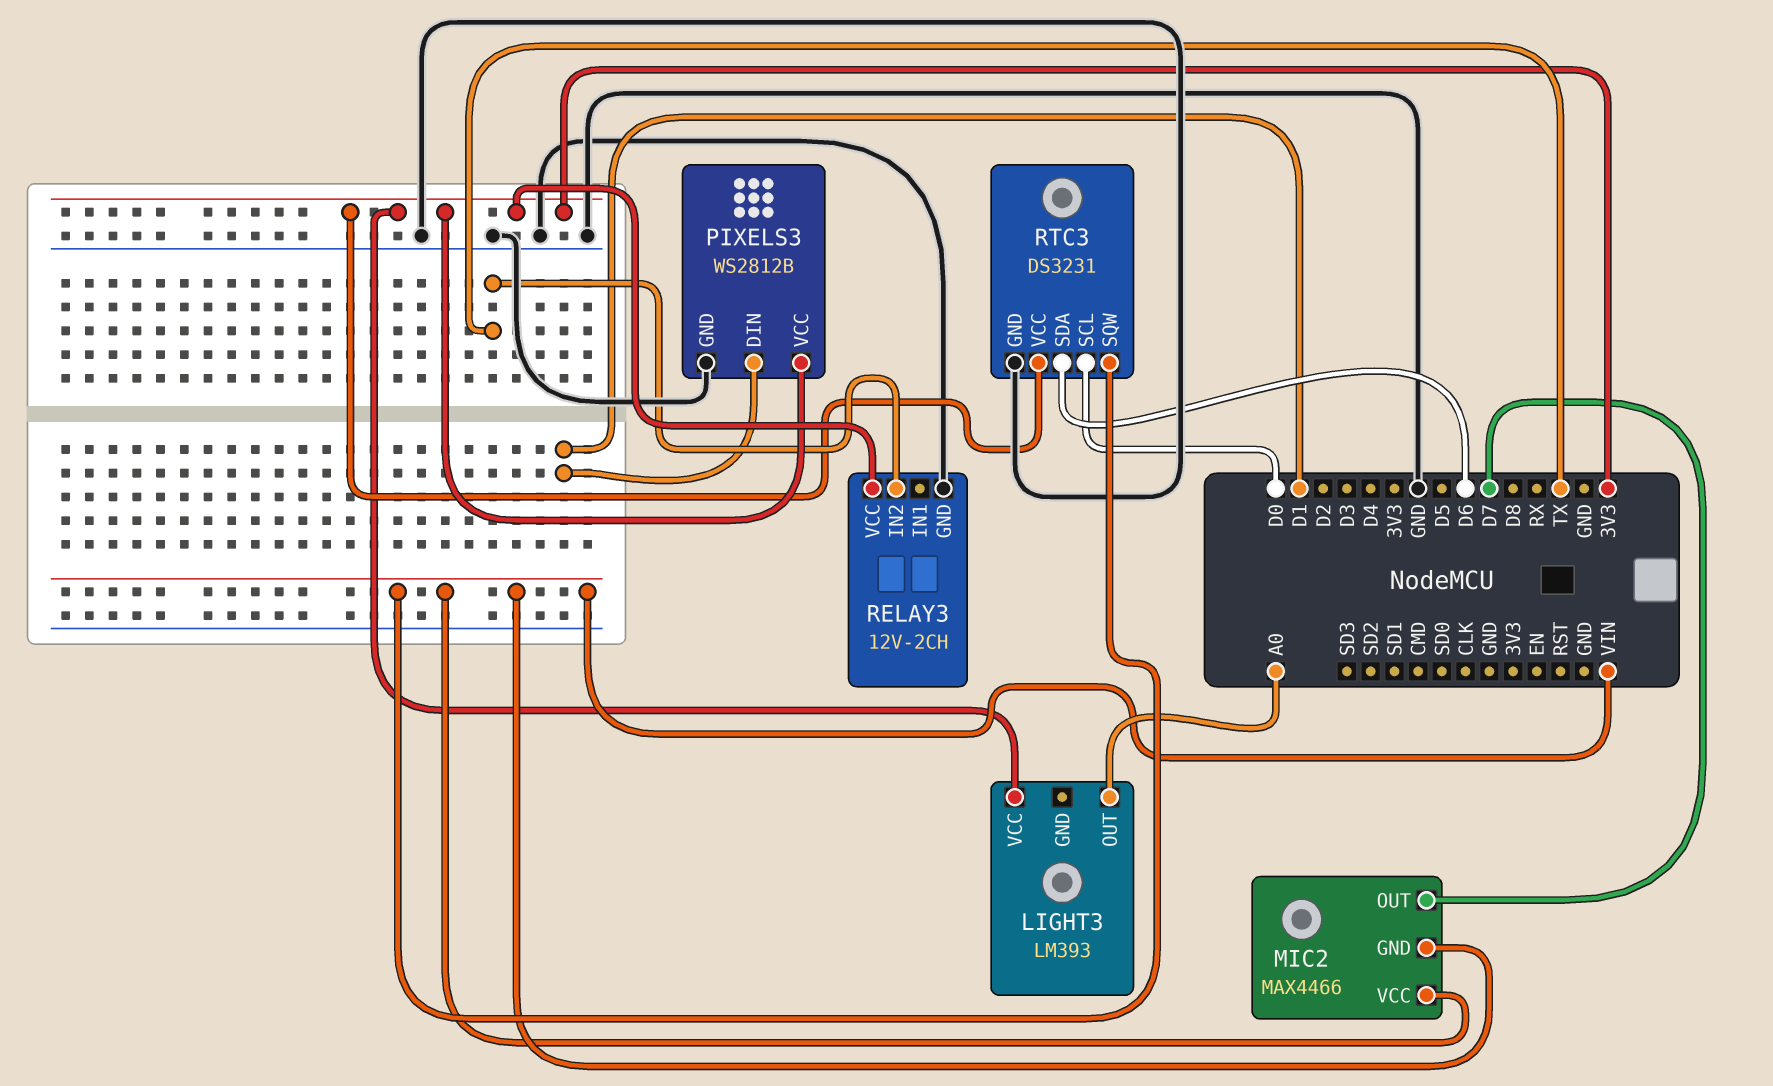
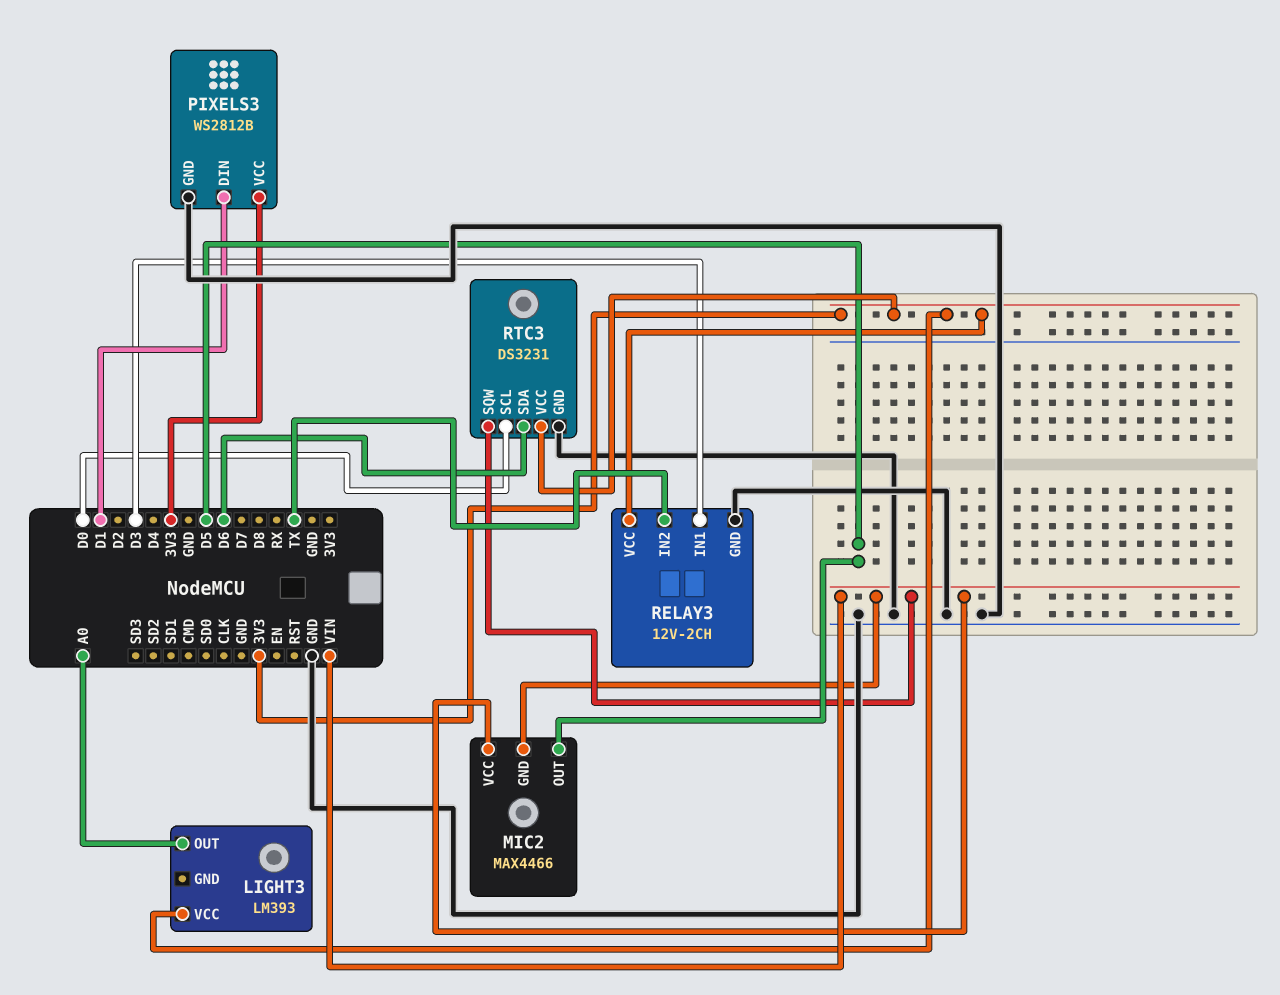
MIC2 pin OUT: D7 -> D5
RELAY3 pin IN1: none -> D3

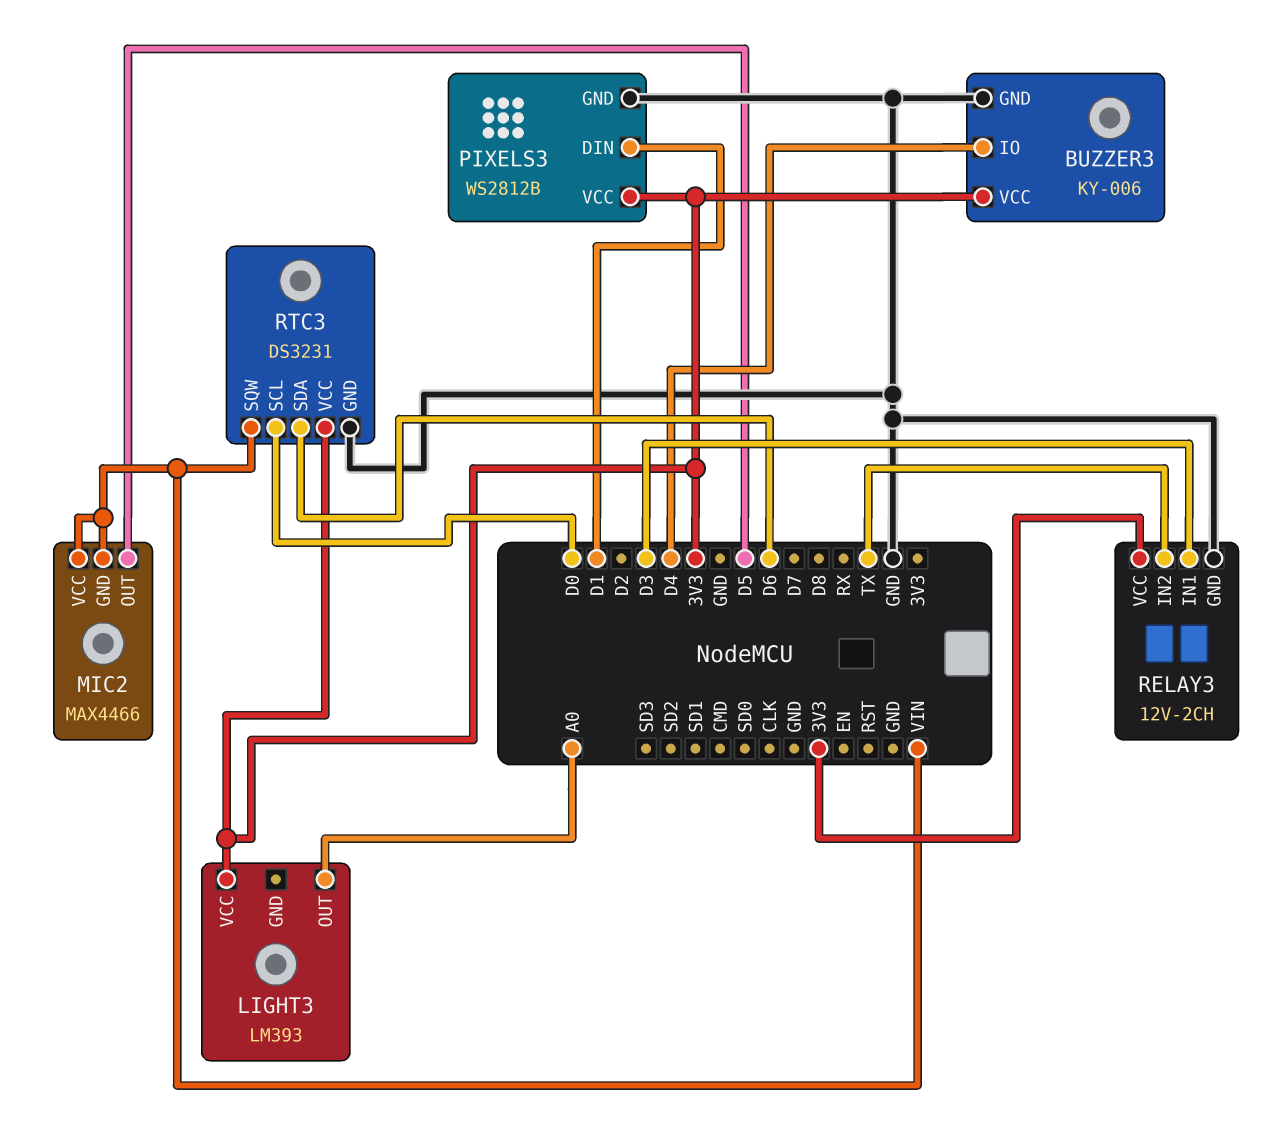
BUZZER3: none -> KY-006
BUZZER3 pin GND: none -> GND
BUZZER3 pin IO: none -> D4
BUZZER3 pin VCC: none -> 3V3

